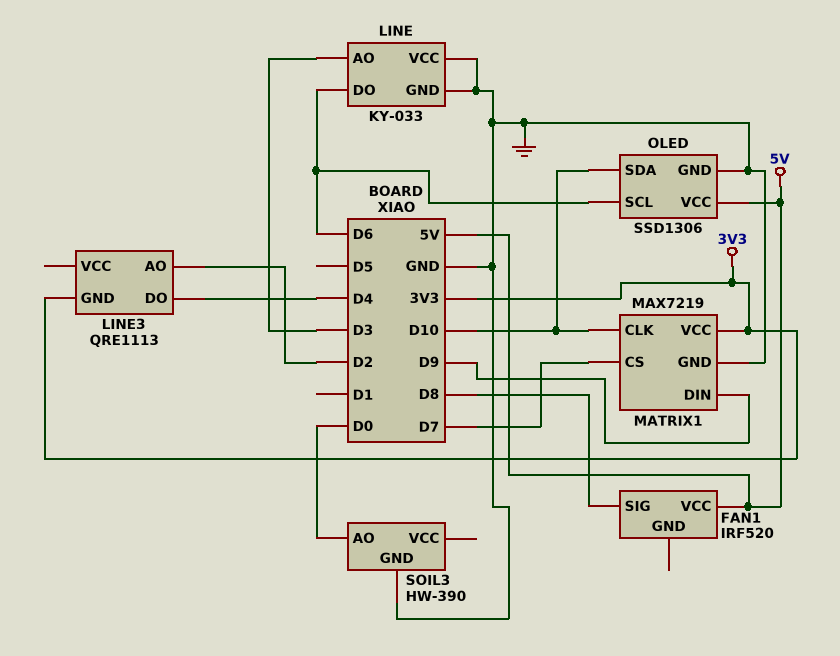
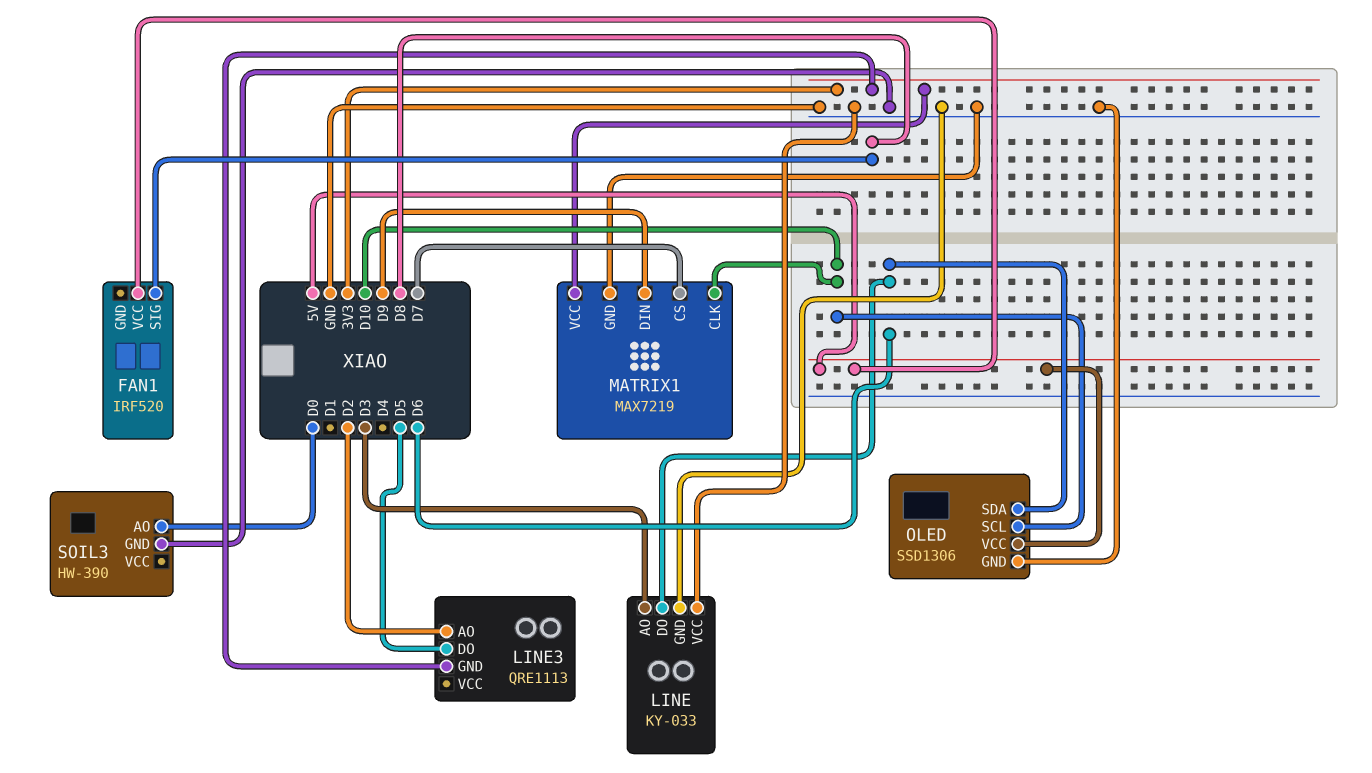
LINE3 pin DO: D4 -> D5
OLED pin SCL: D6 -> D10
OLED pin SDA: D10 -> D6

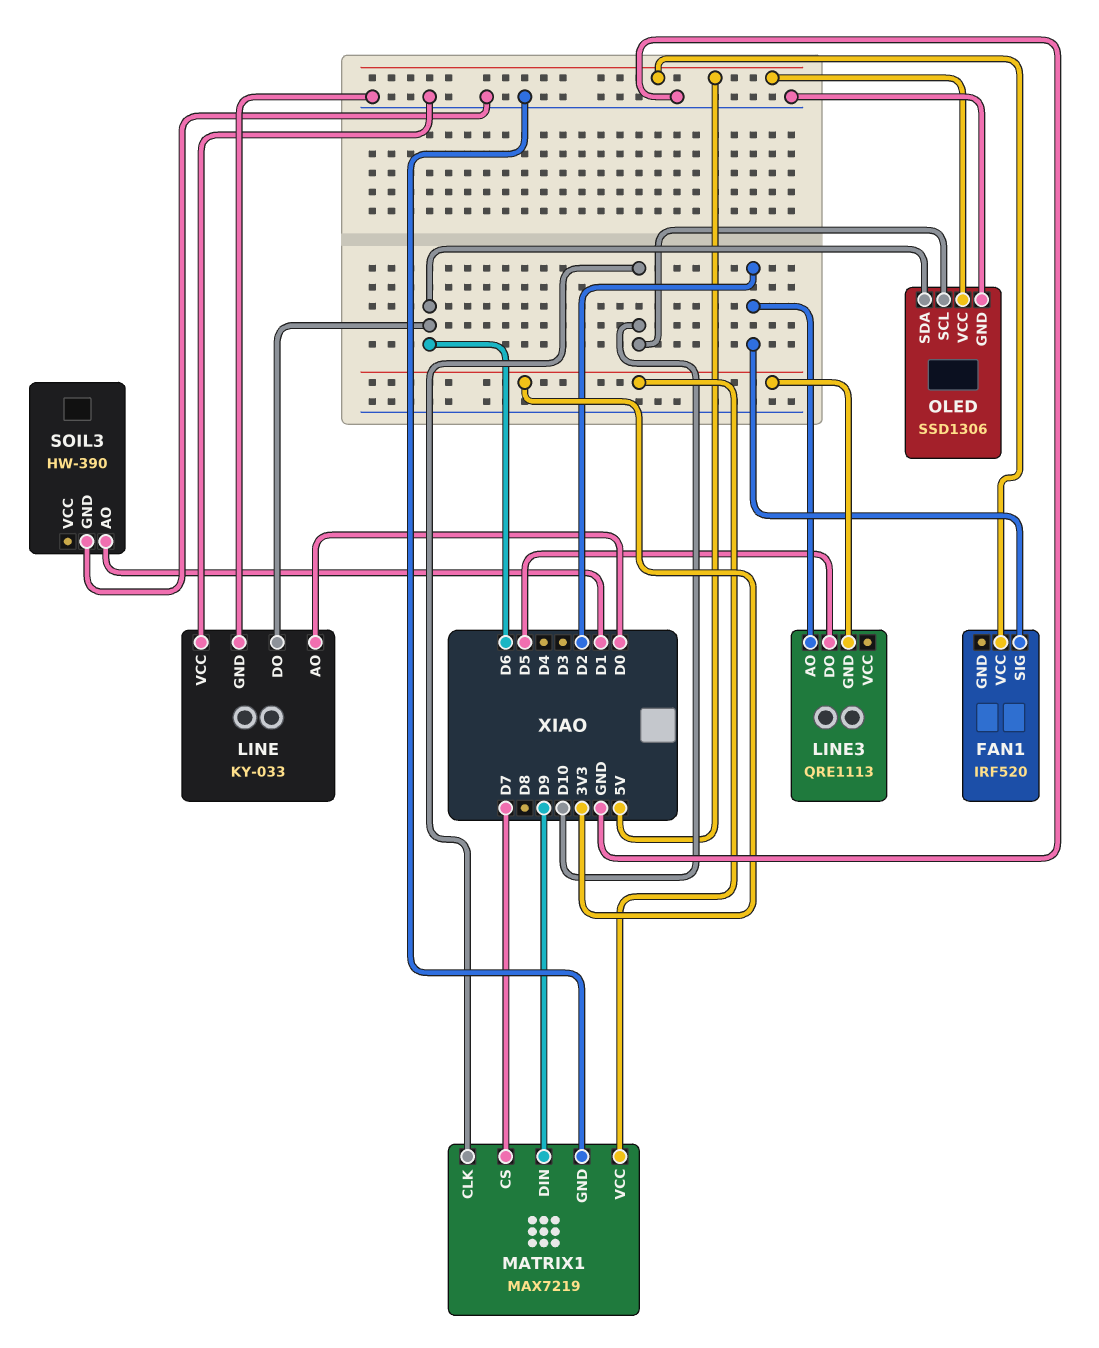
FAN1 pin SIG: D8 -> D2
LINE pin AO: D3 -> D0
SOIL3 pin AO: D0 -> D1

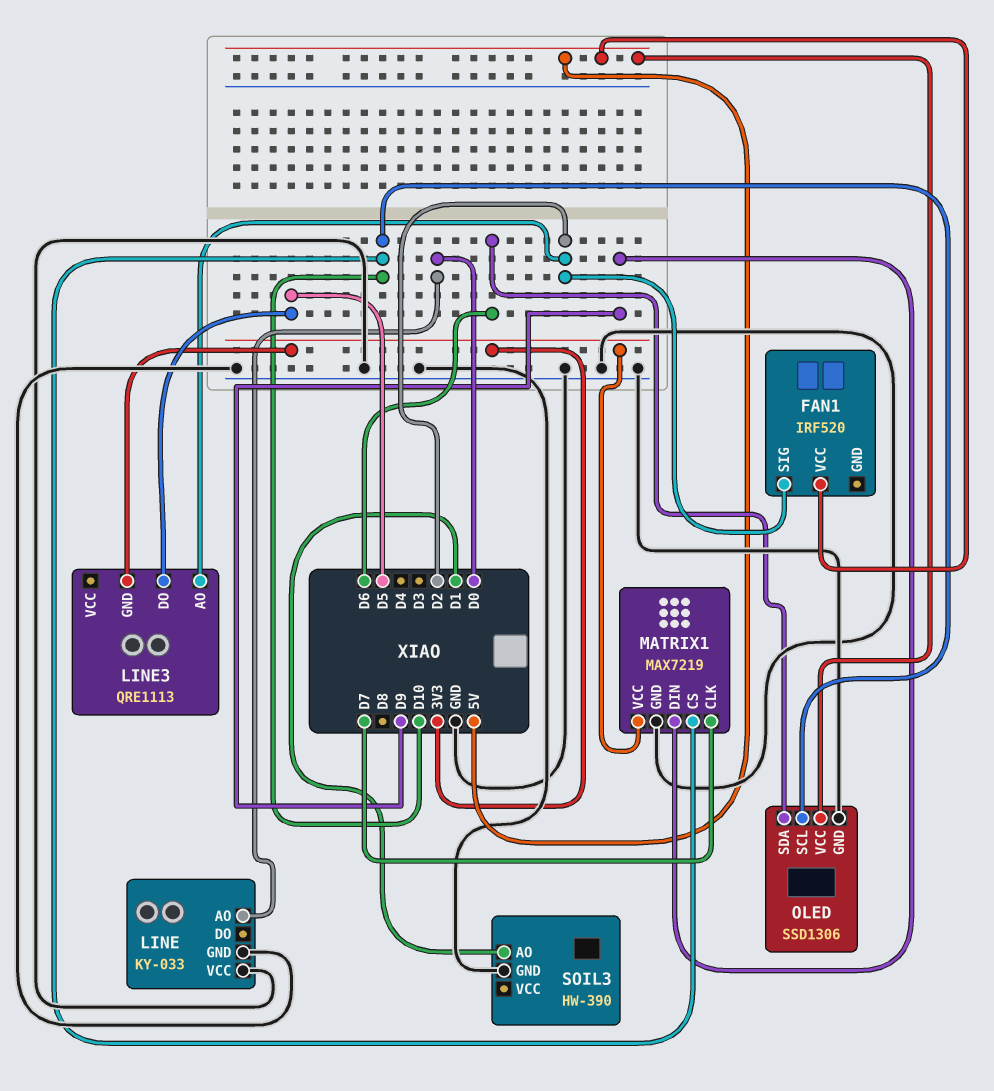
LINE pin DO: D6 -> none
MATRIX1 pin CLK: D10 -> D7
MATRIX1 pin CS: D7 -> D10

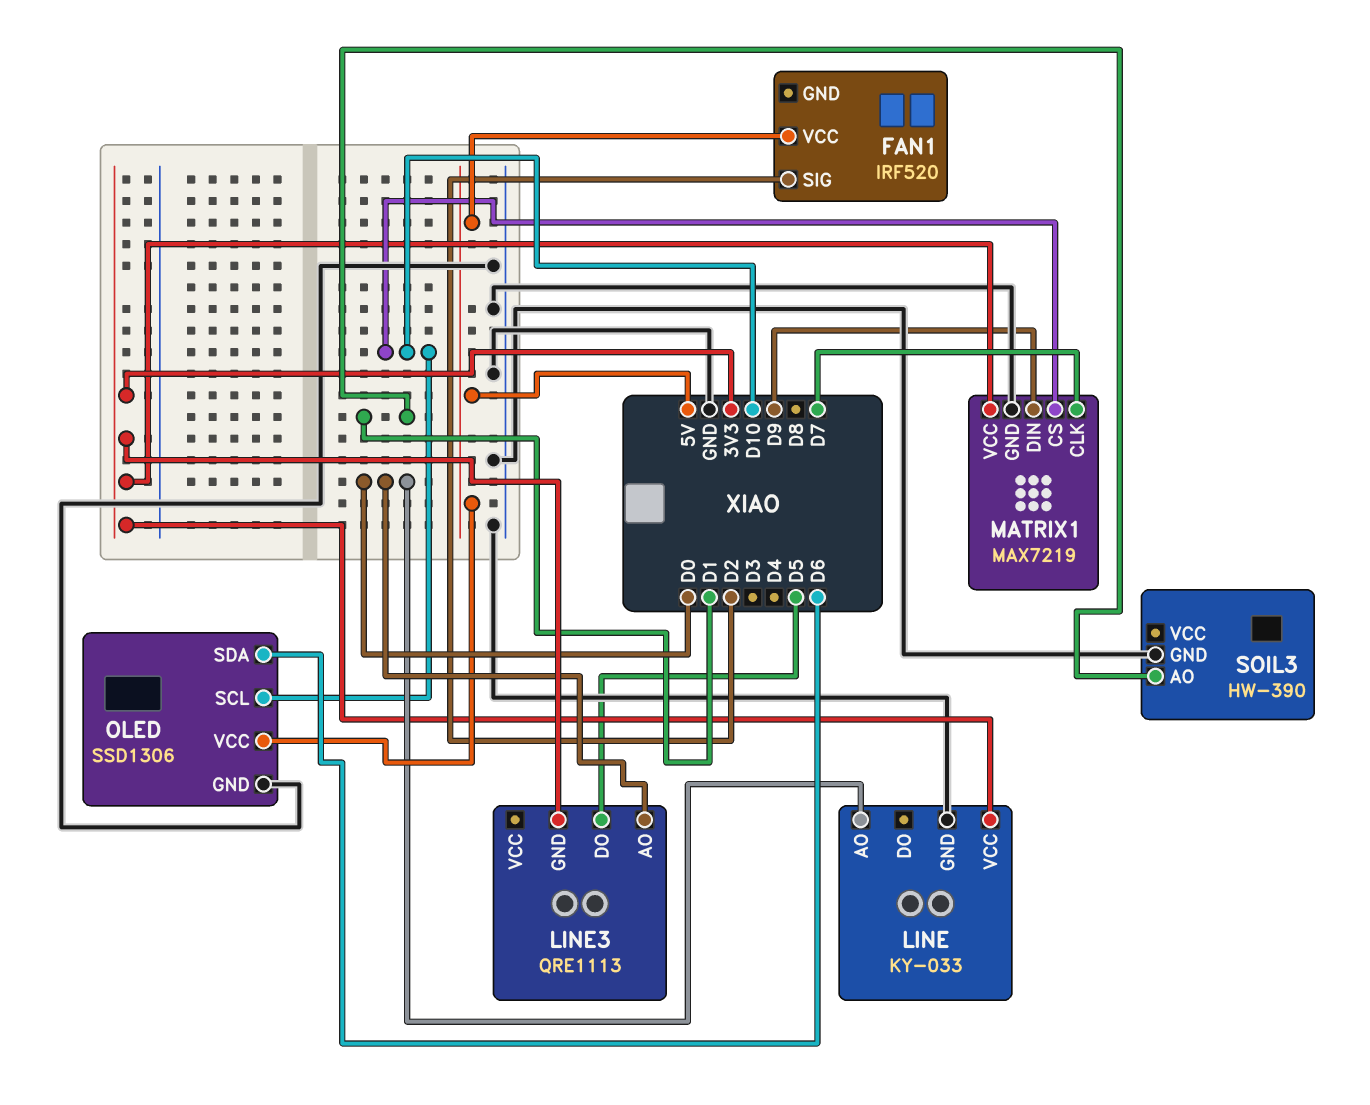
LINE pin VCC: GND -> 3V3
LINE3 pin AO: D2 -> D0

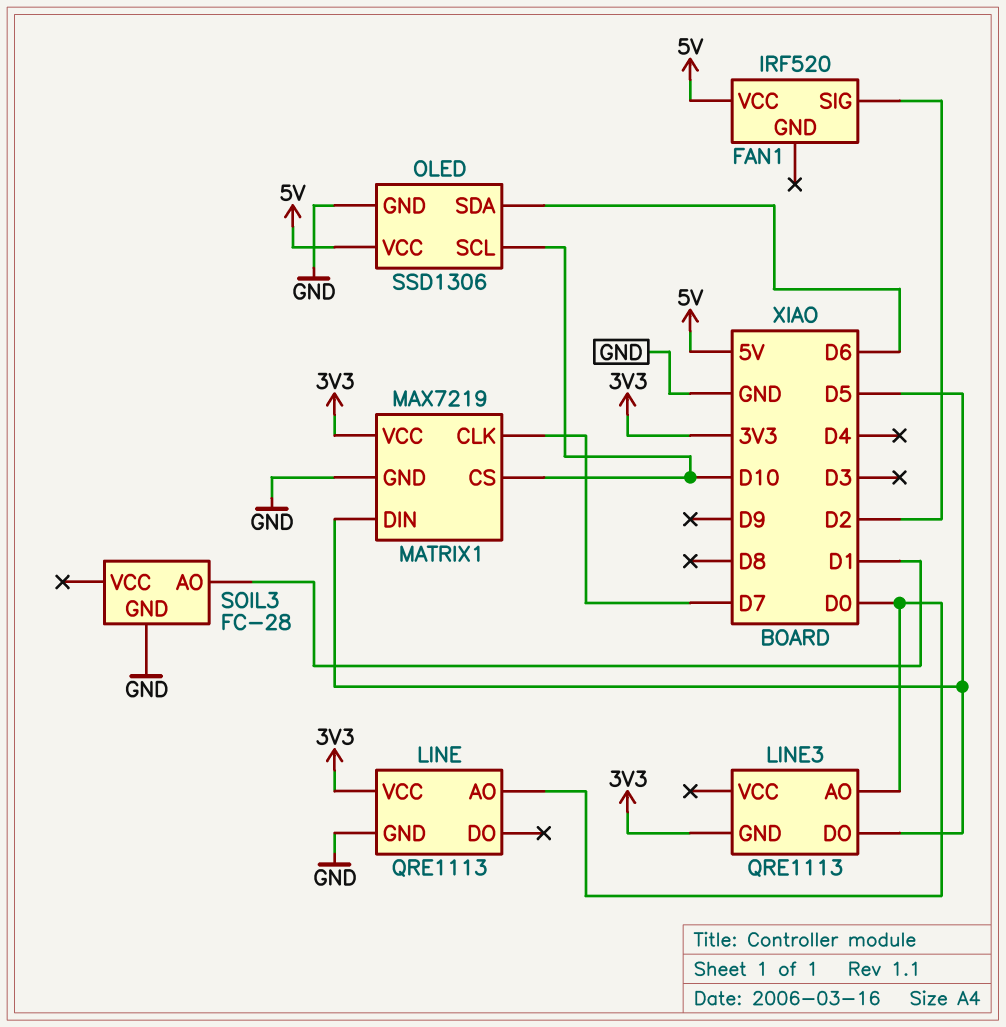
LINE: KY-033 -> QRE1113
MATRIX1 pin DIN: D9 -> D5
SOIL3: HW-390 -> FC-28

